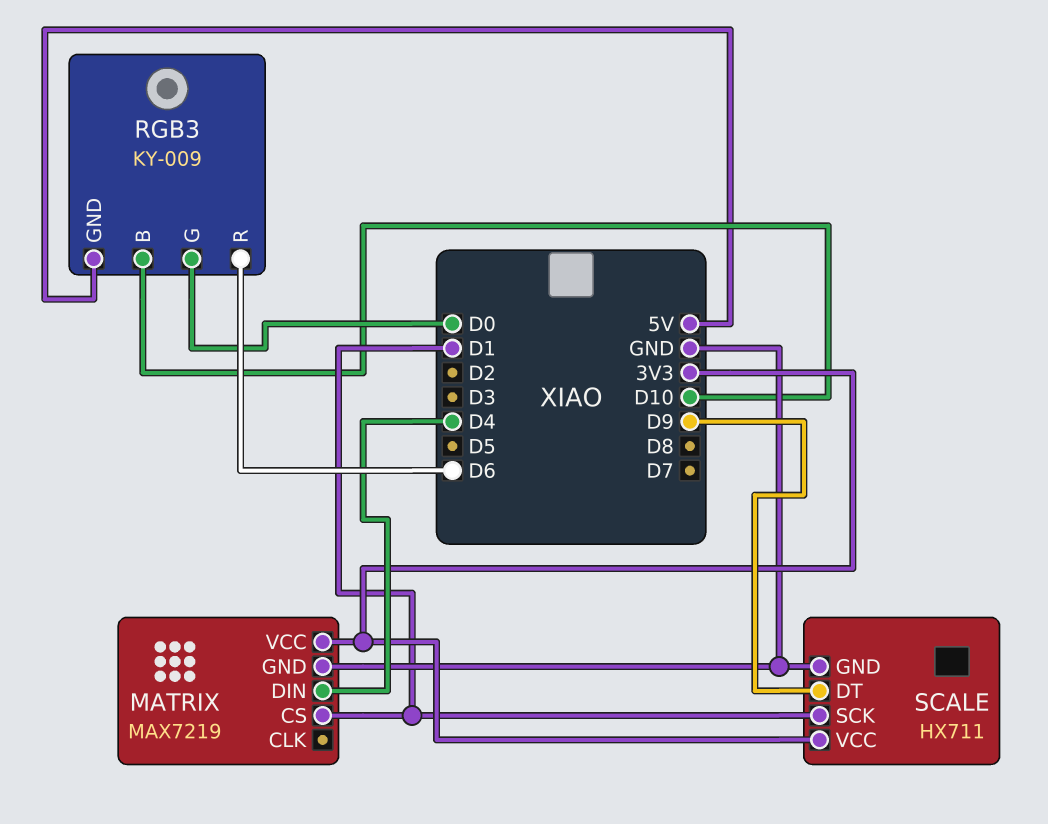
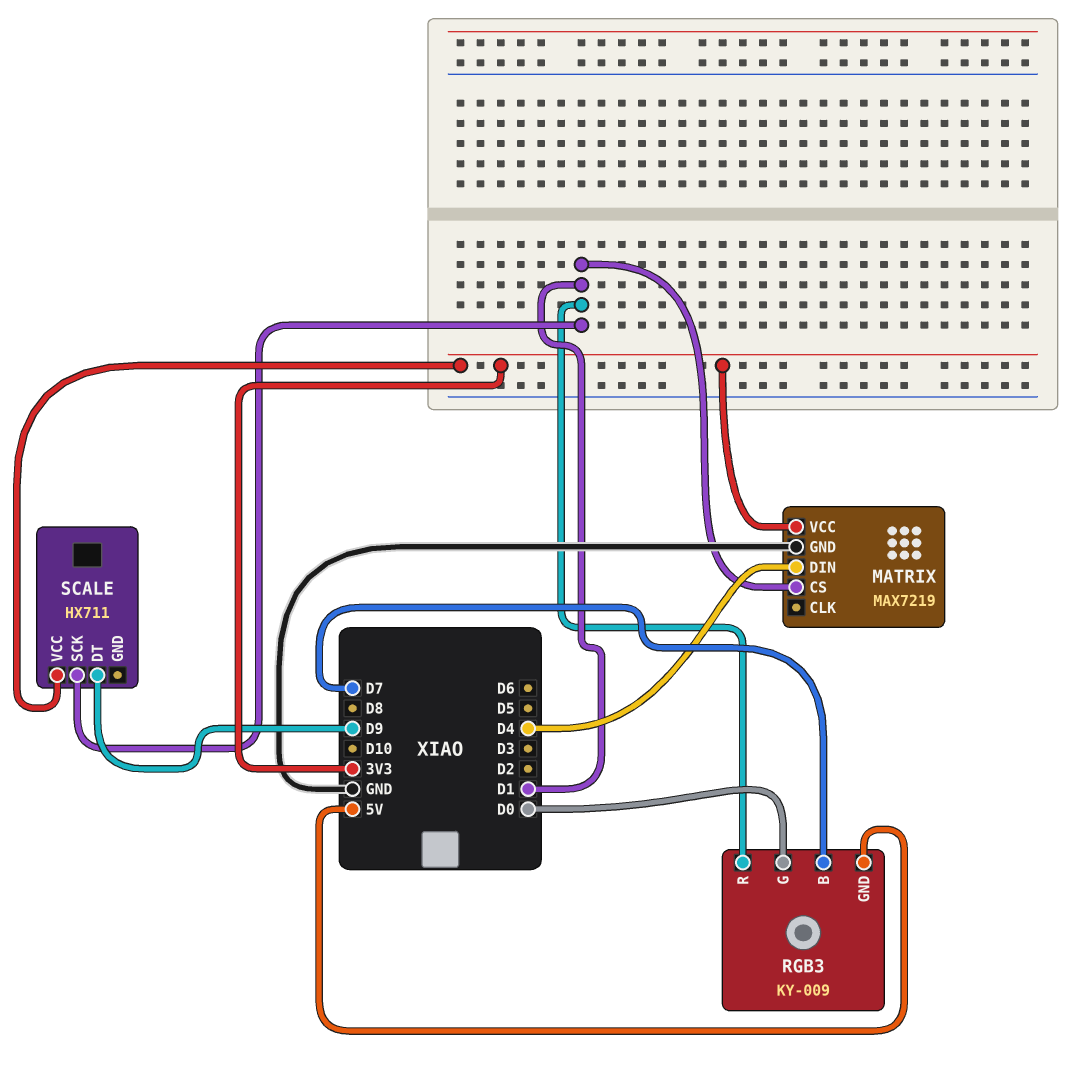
RGB3 pin B: D10 -> D7
RGB3 pin R: D6 -> D1
SCALE pin GND: GND -> none

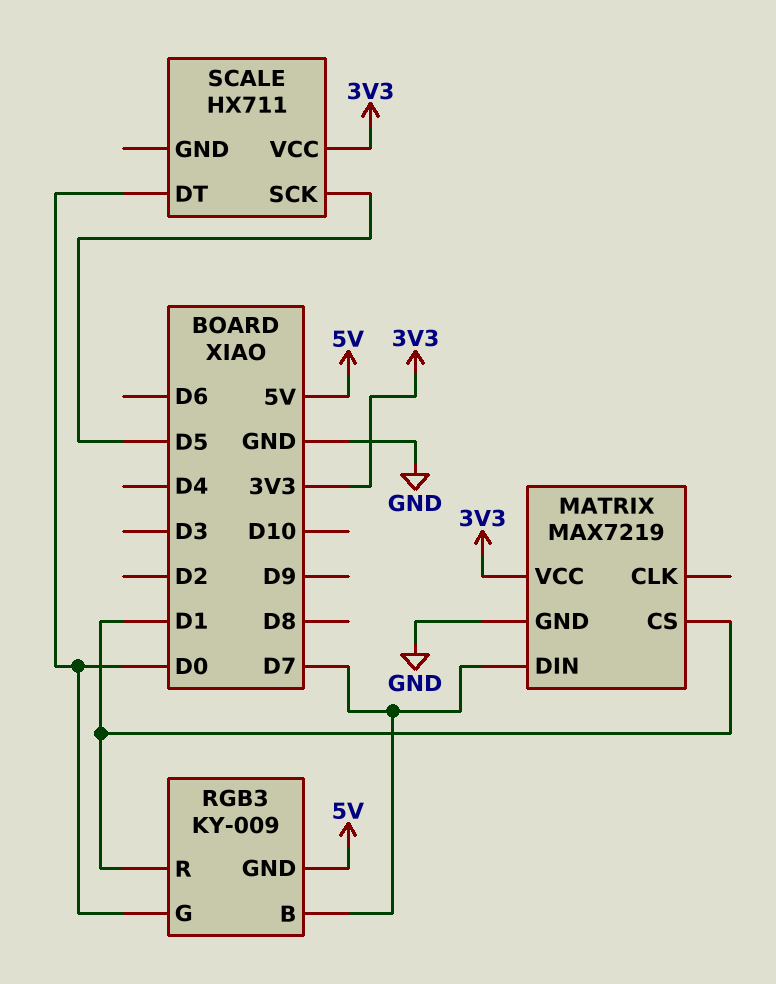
MATRIX pin DIN: D4 -> D7
SCALE pin DT: D9 -> D0
SCALE pin SCK: D1 -> D5

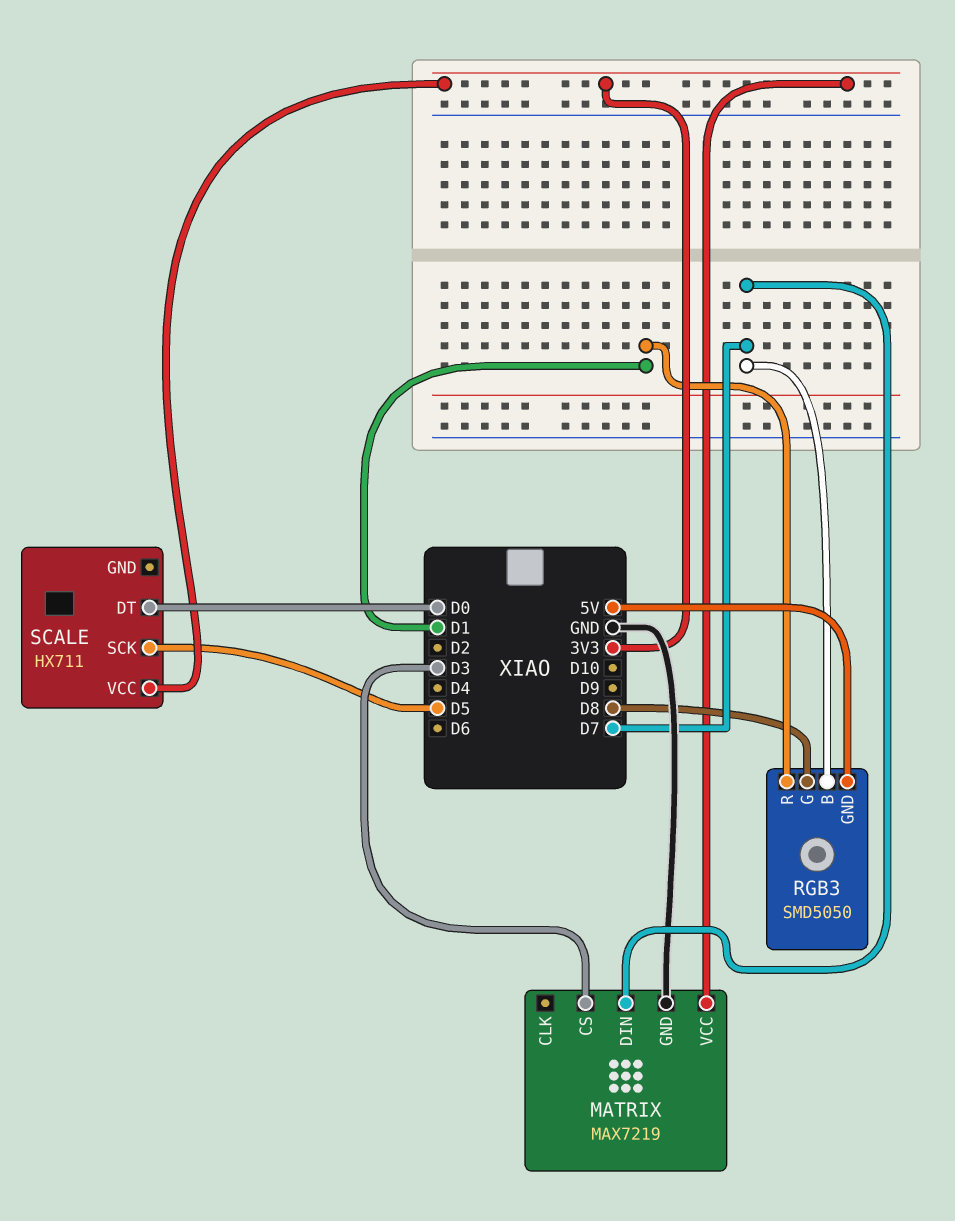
MATRIX pin CS: D1 -> D3
RGB3: KY-009 -> SMD5050
RGB3 pin G: D0 -> D8

